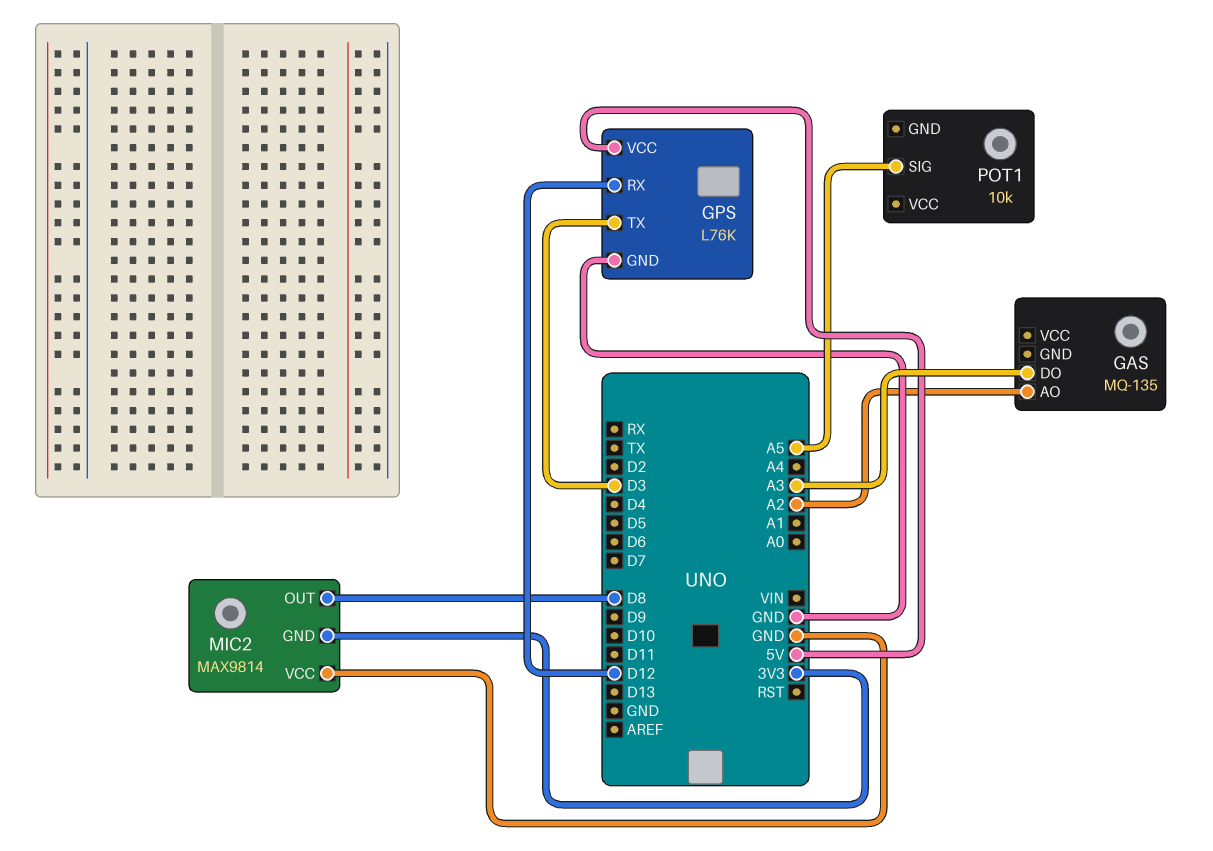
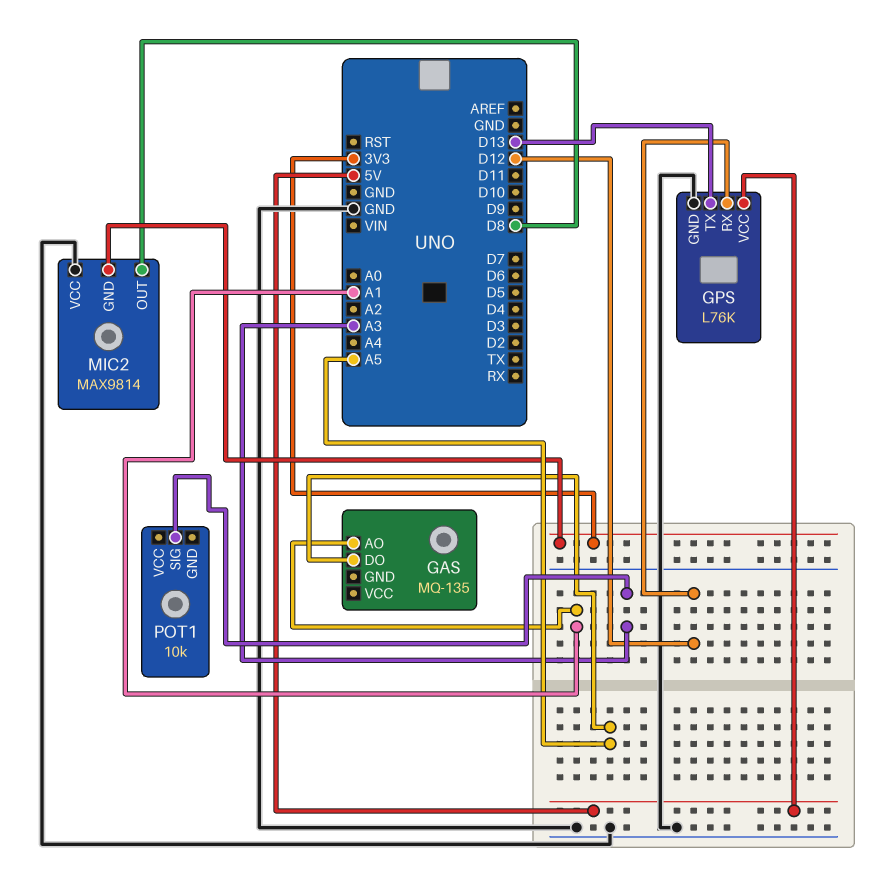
GAS pin AO: A2 -> A1
GAS pin DO: A3 -> A5
GPS pin TX: D3 -> D13
POT1 pin SIG: A5 -> A3

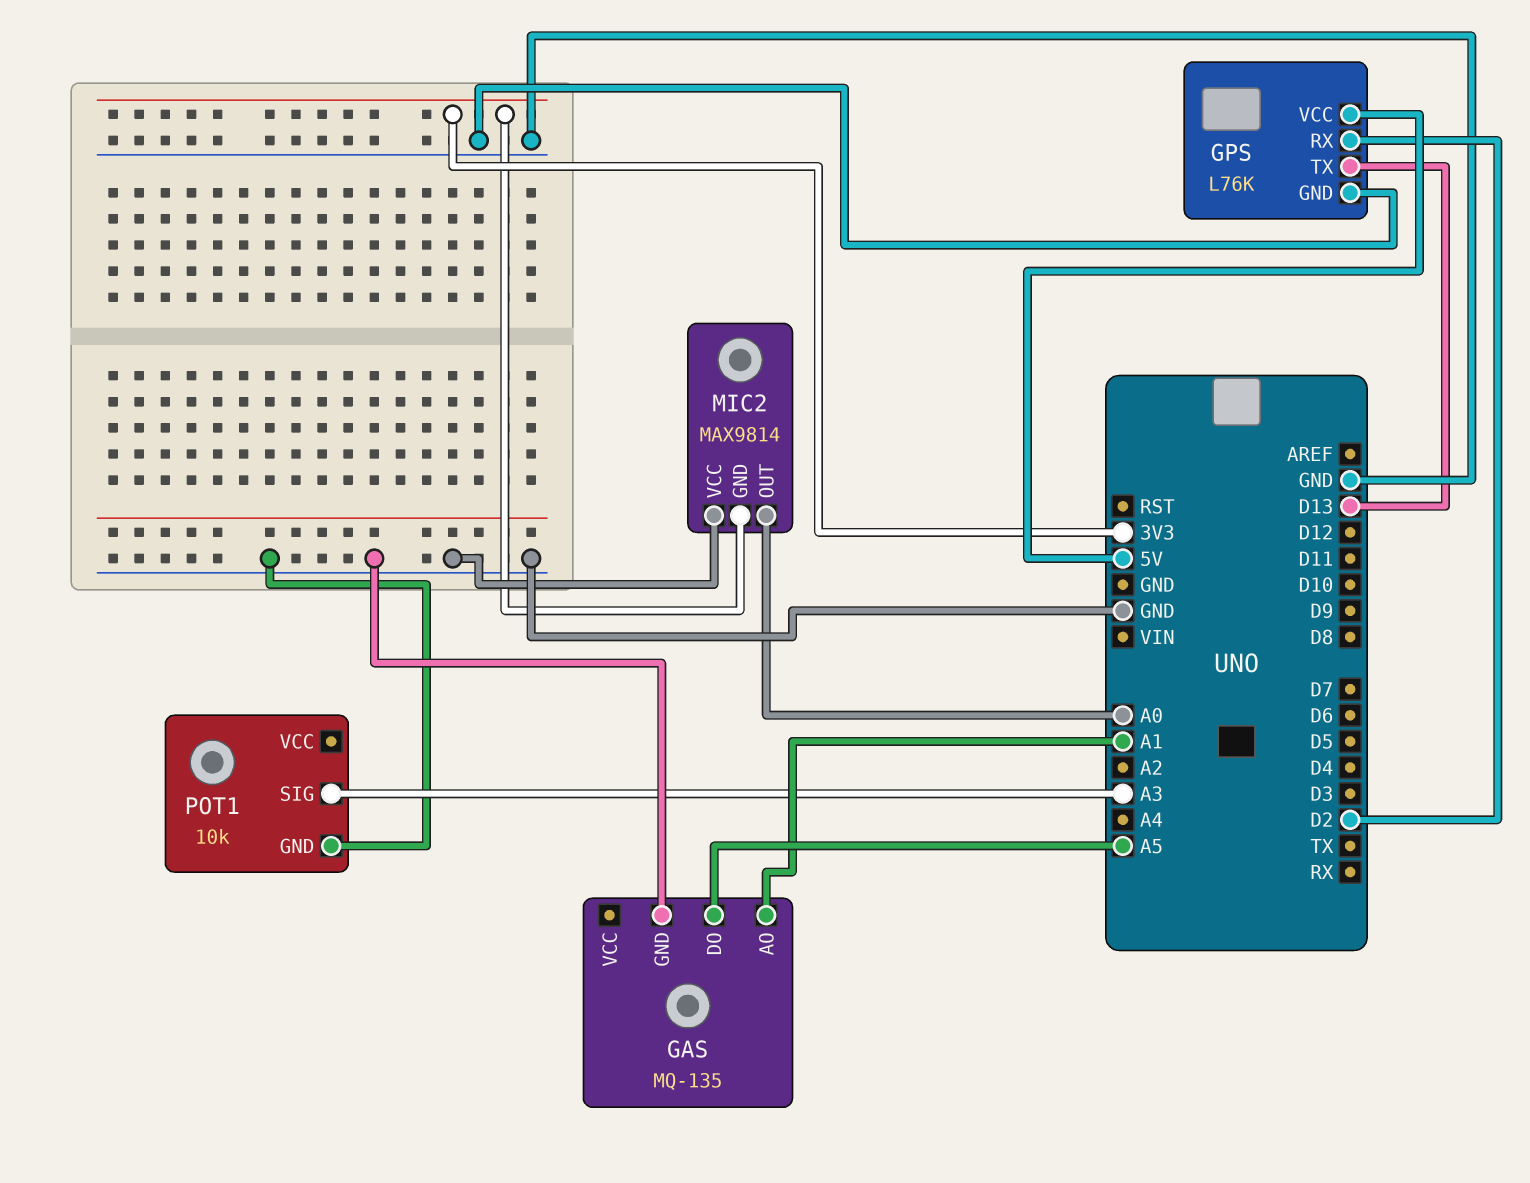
GAS pin GND: none -> GND
GPS pin RX: D12 -> D2
MIC2 pin OUT: D8 -> A0
POT1 pin GND: none -> GND

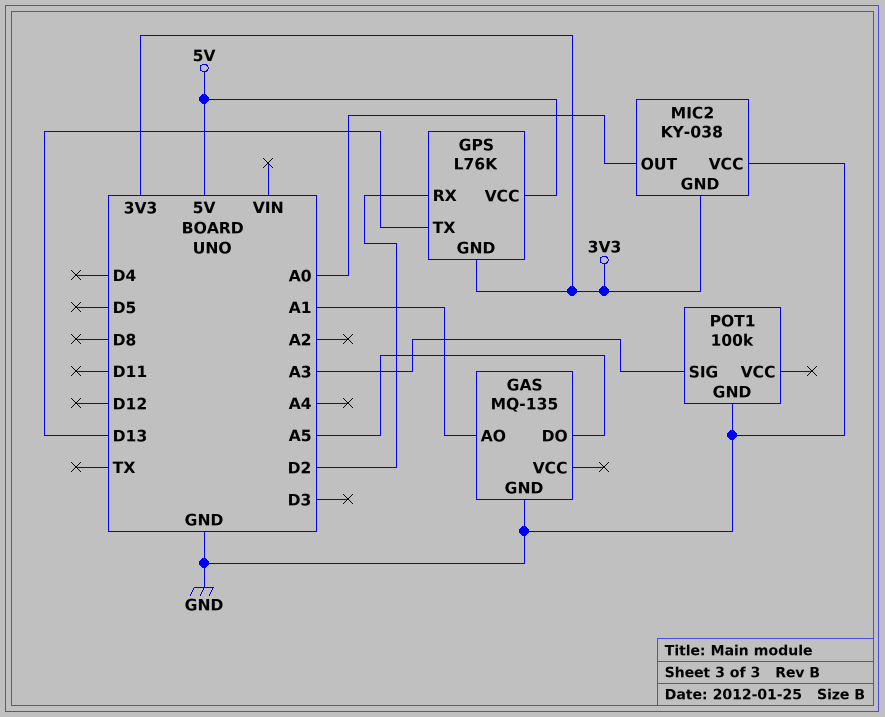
GPS pin GND: GND -> 3V3
MIC2: MAX9814 -> KY-038
POT1: 10k -> 100k

